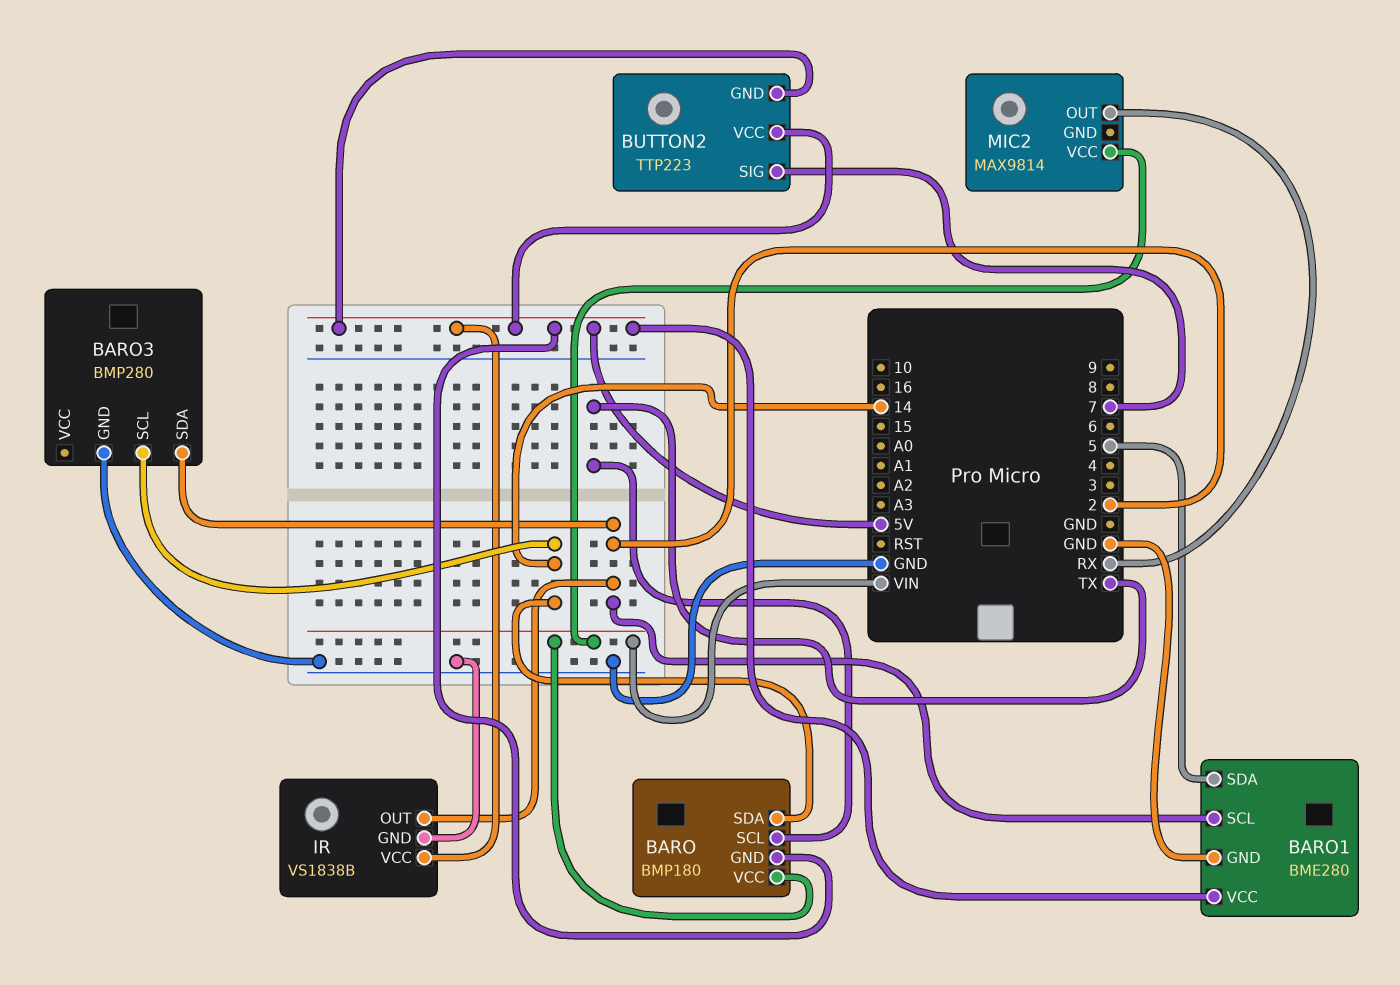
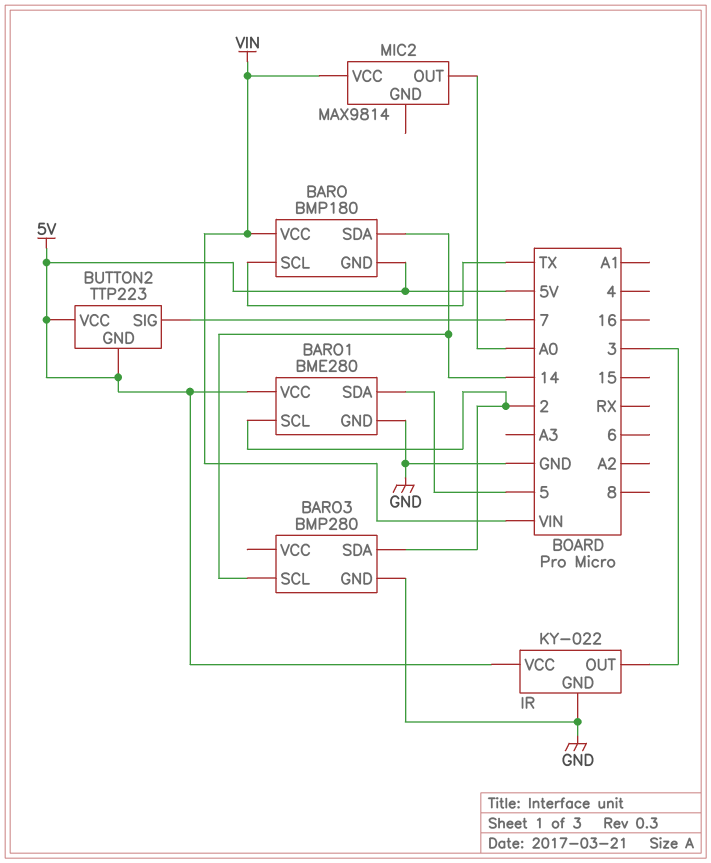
IR: VS1838B -> KY-022
IR pin OUT: 2 -> 3
MIC2 pin OUT: RX -> A0

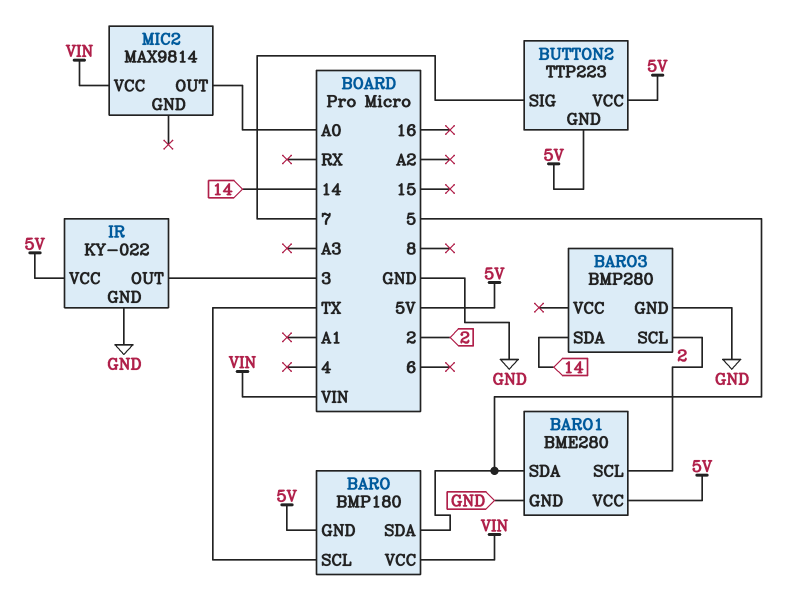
BARO pin SDA: 14 -> 5
BARO3 pin SCL: 14 -> 2
BARO3 pin SDA: 2 -> 14

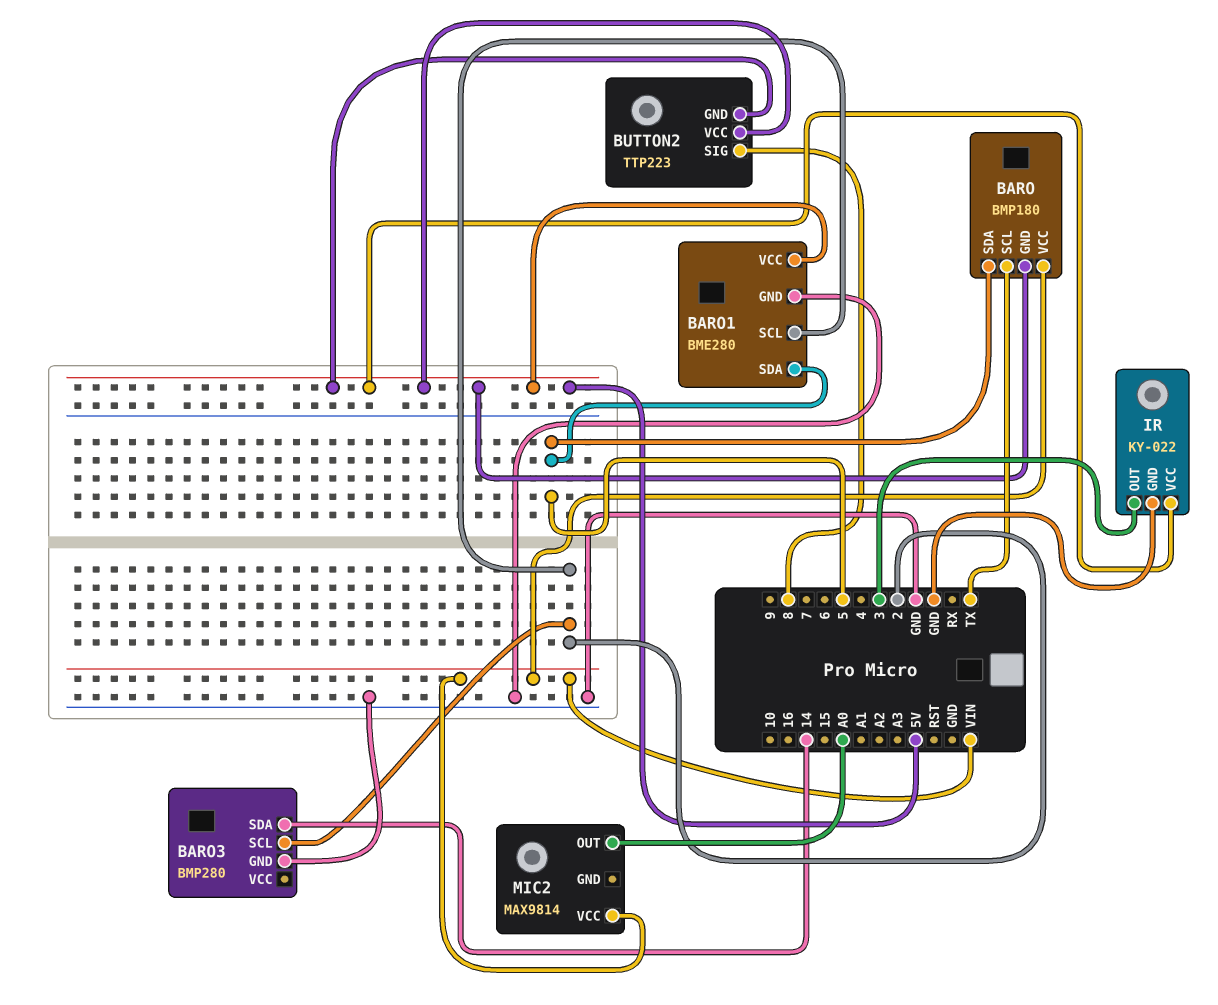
BUTTON2 pin SIG: 7 -> 8

